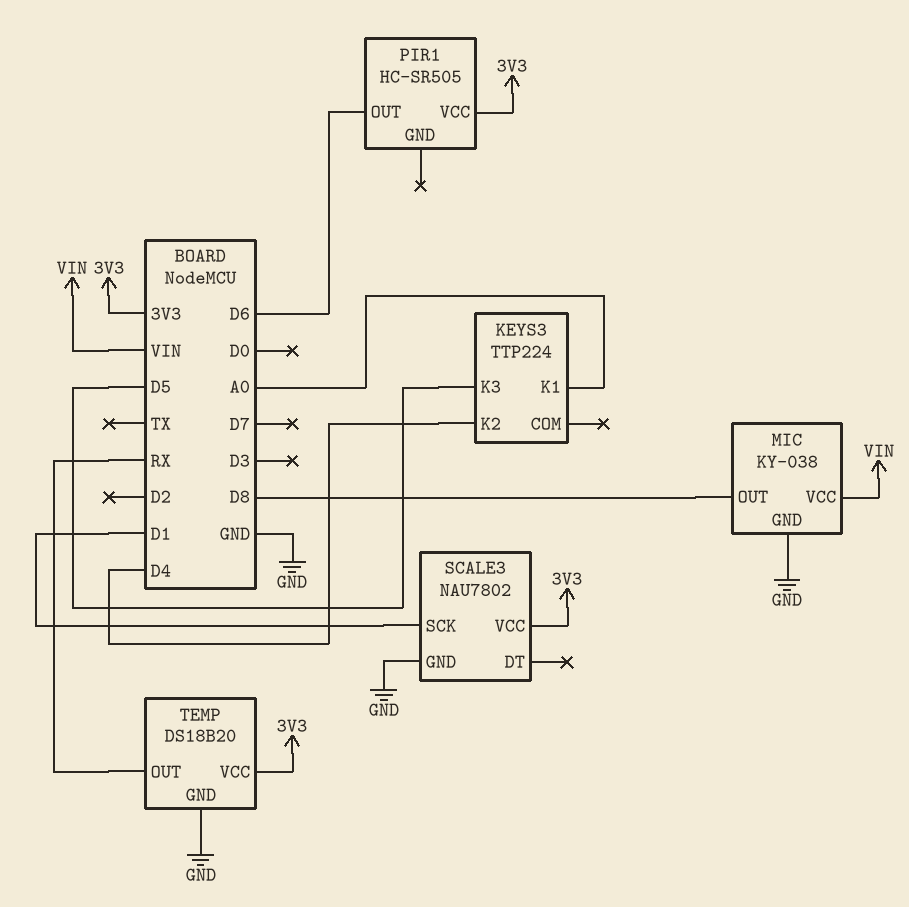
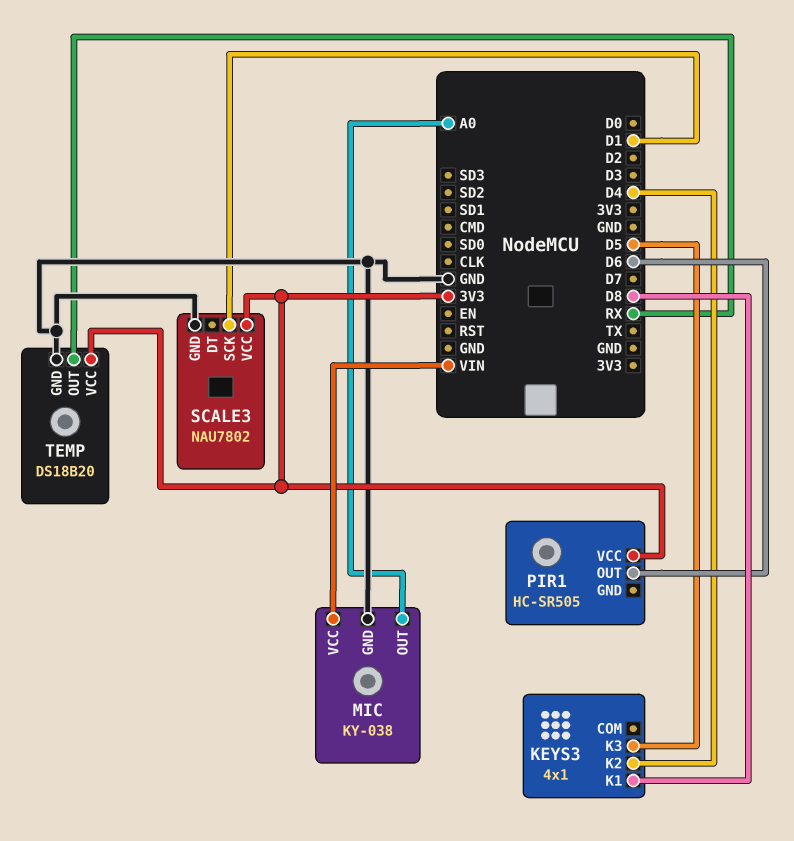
KEYS3: TTP224 -> 4x1
KEYS3 pin K1: A0 -> D8
MIC pin OUT: D8 -> A0

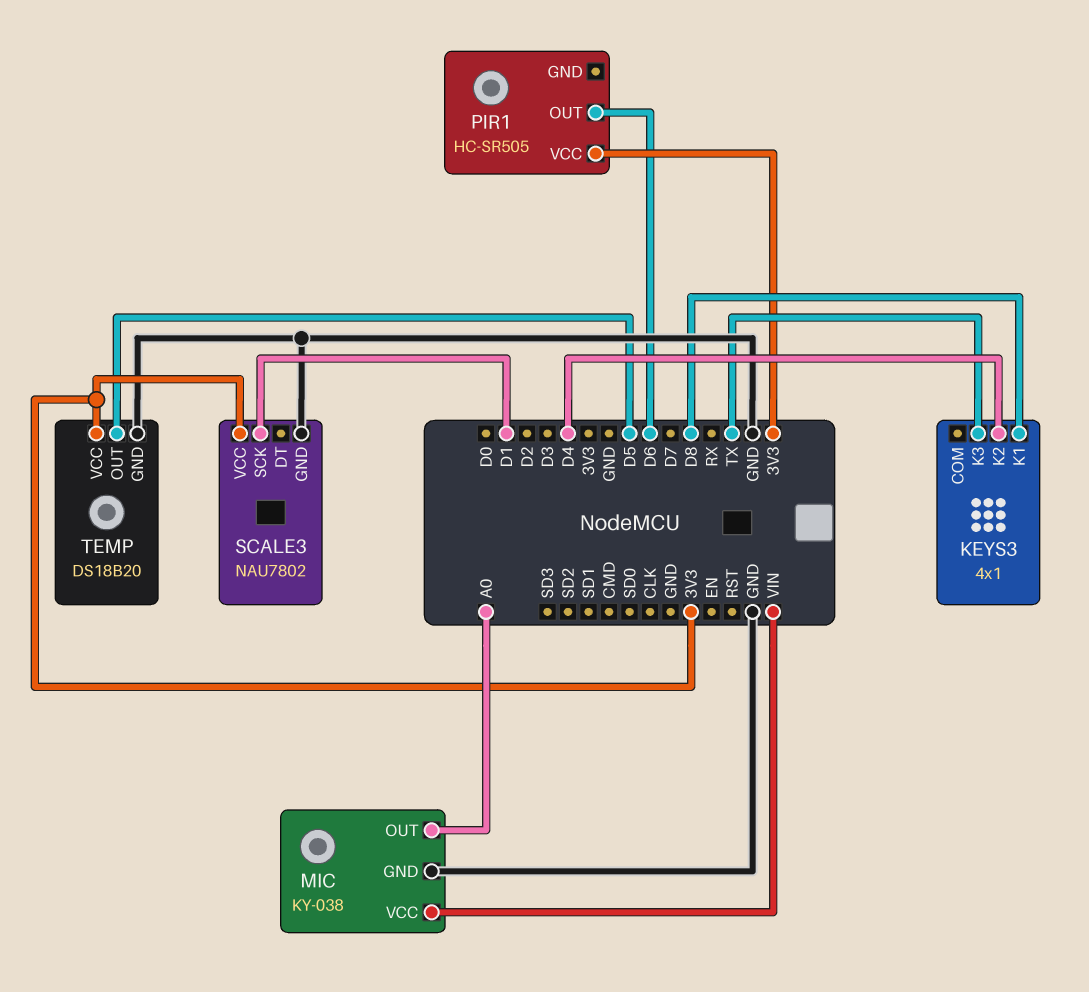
KEYS3 pin K3: D5 -> TX
TEMP pin OUT: RX -> D5

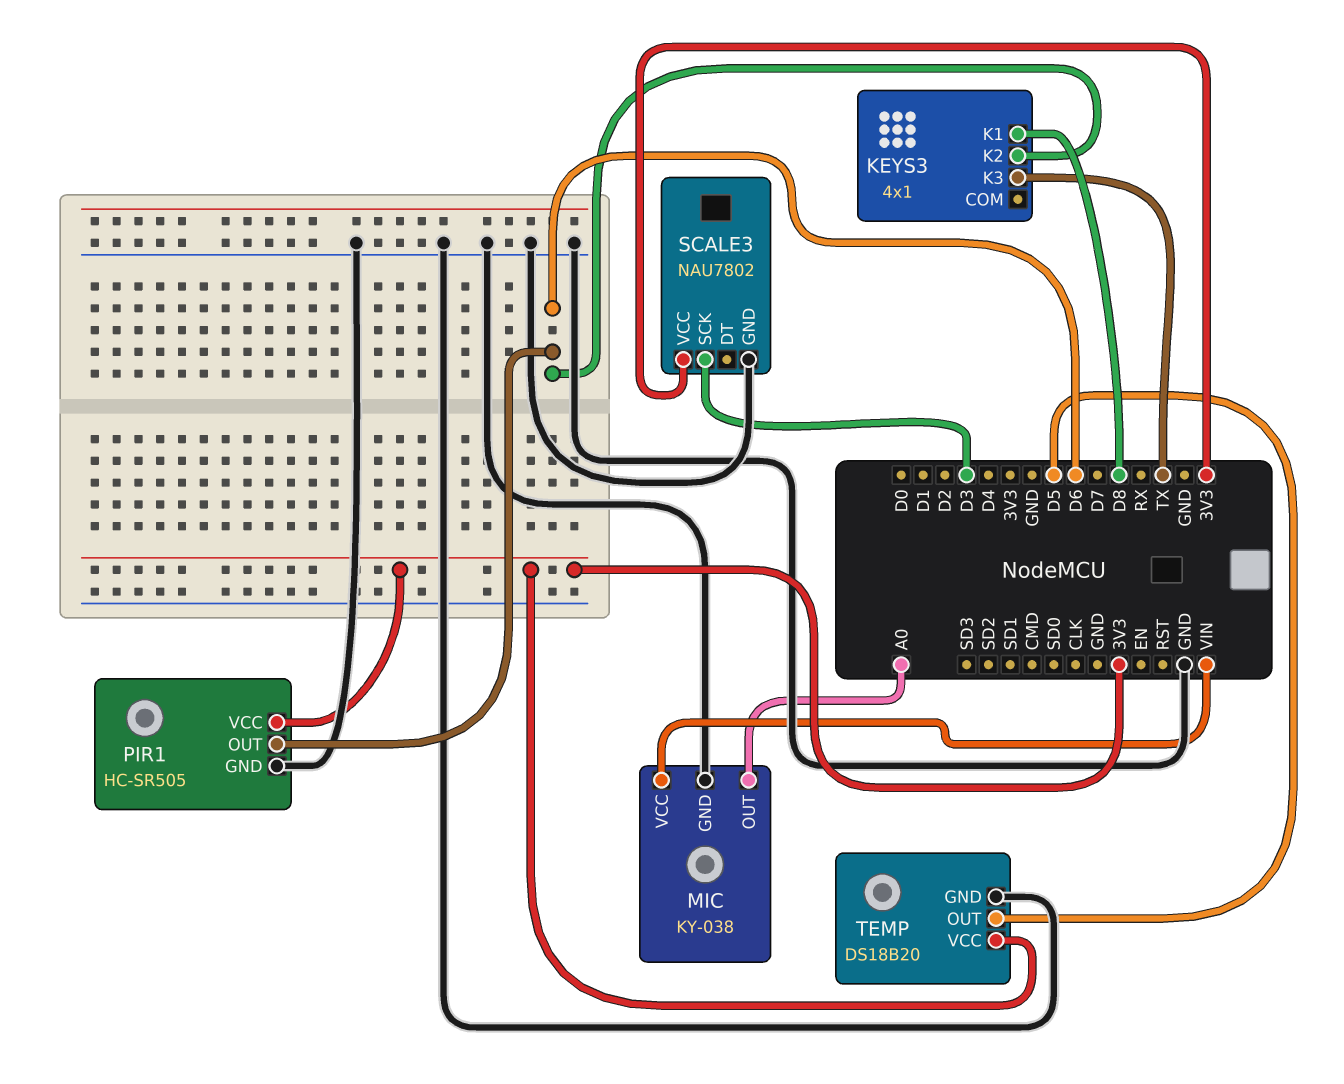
KEYS3 pin K2: D4 -> D6
PIR1 pin GND: none -> GND
SCALE3 pin SCK: D1 -> D3

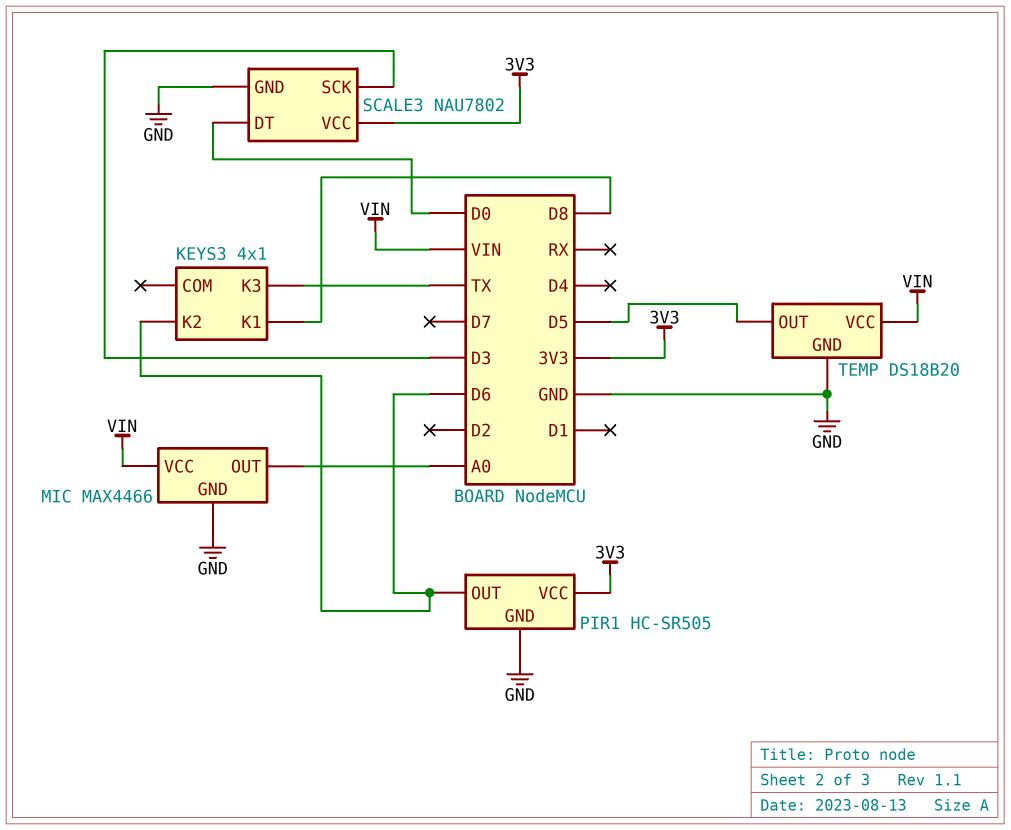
MIC: KY-038 -> MAX4466
SCALE3 pin DT: none -> D0
TEMP pin VCC: 3V3 -> VIN

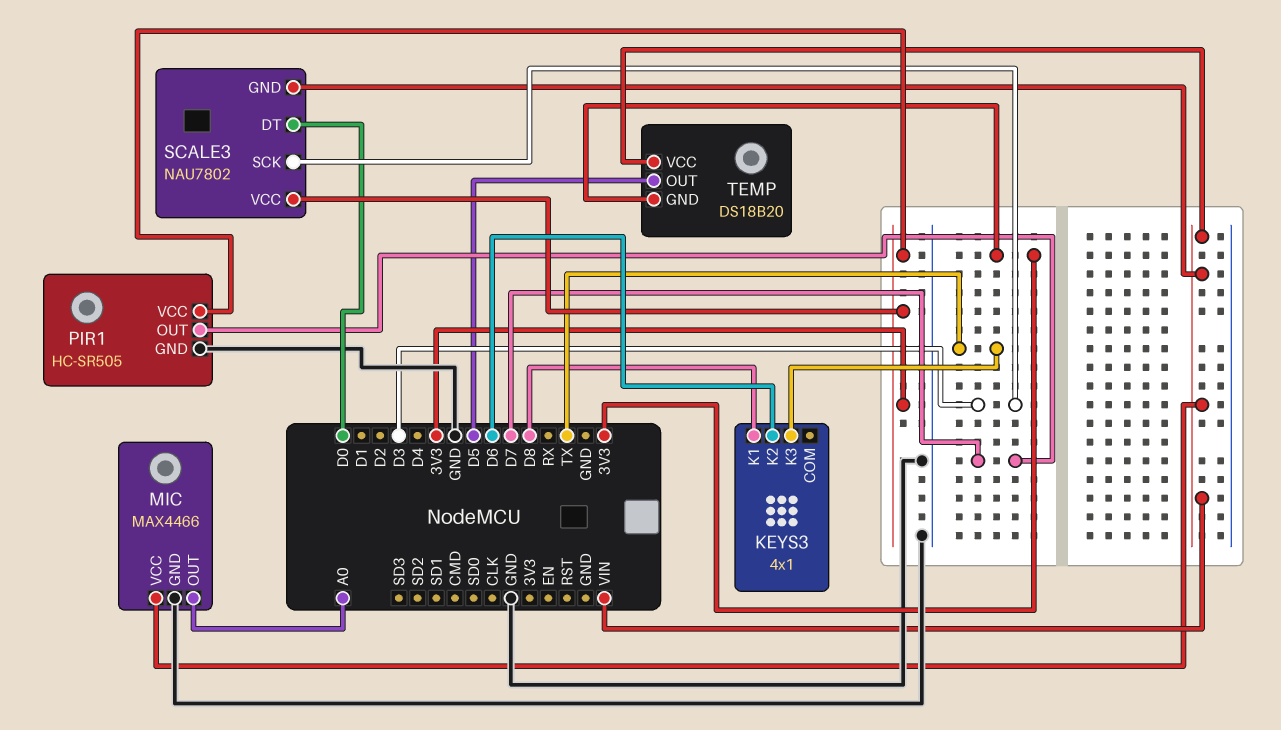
PIR1 pin OUT: D6 -> D7
SCALE3 pin GND: GND -> VIN
TEMP pin GND: GND -> 3V3

